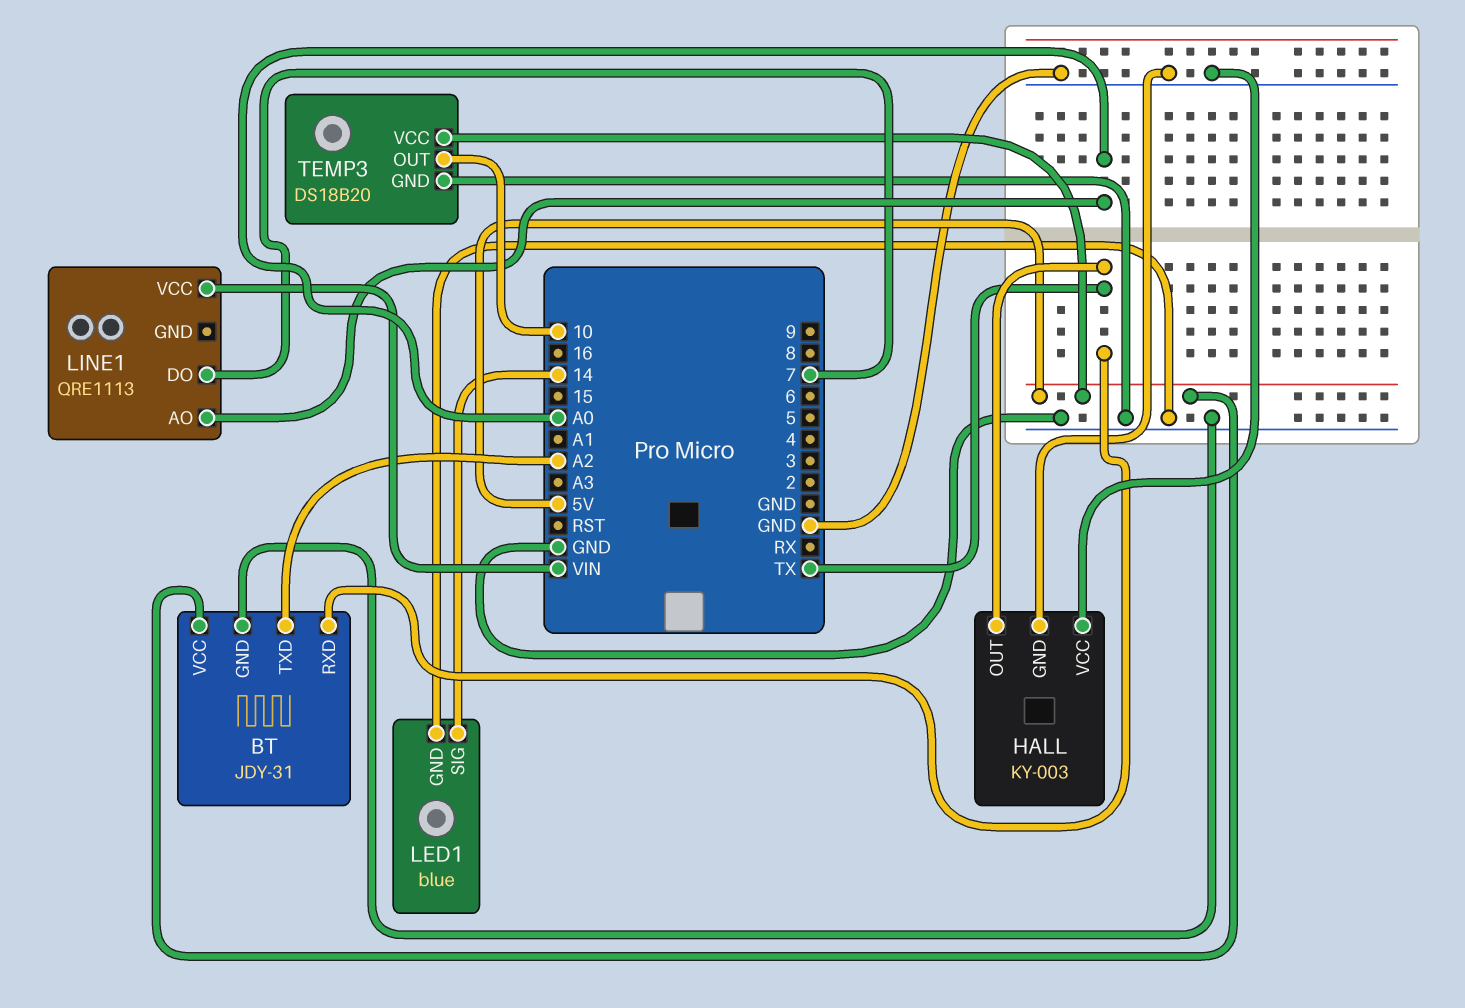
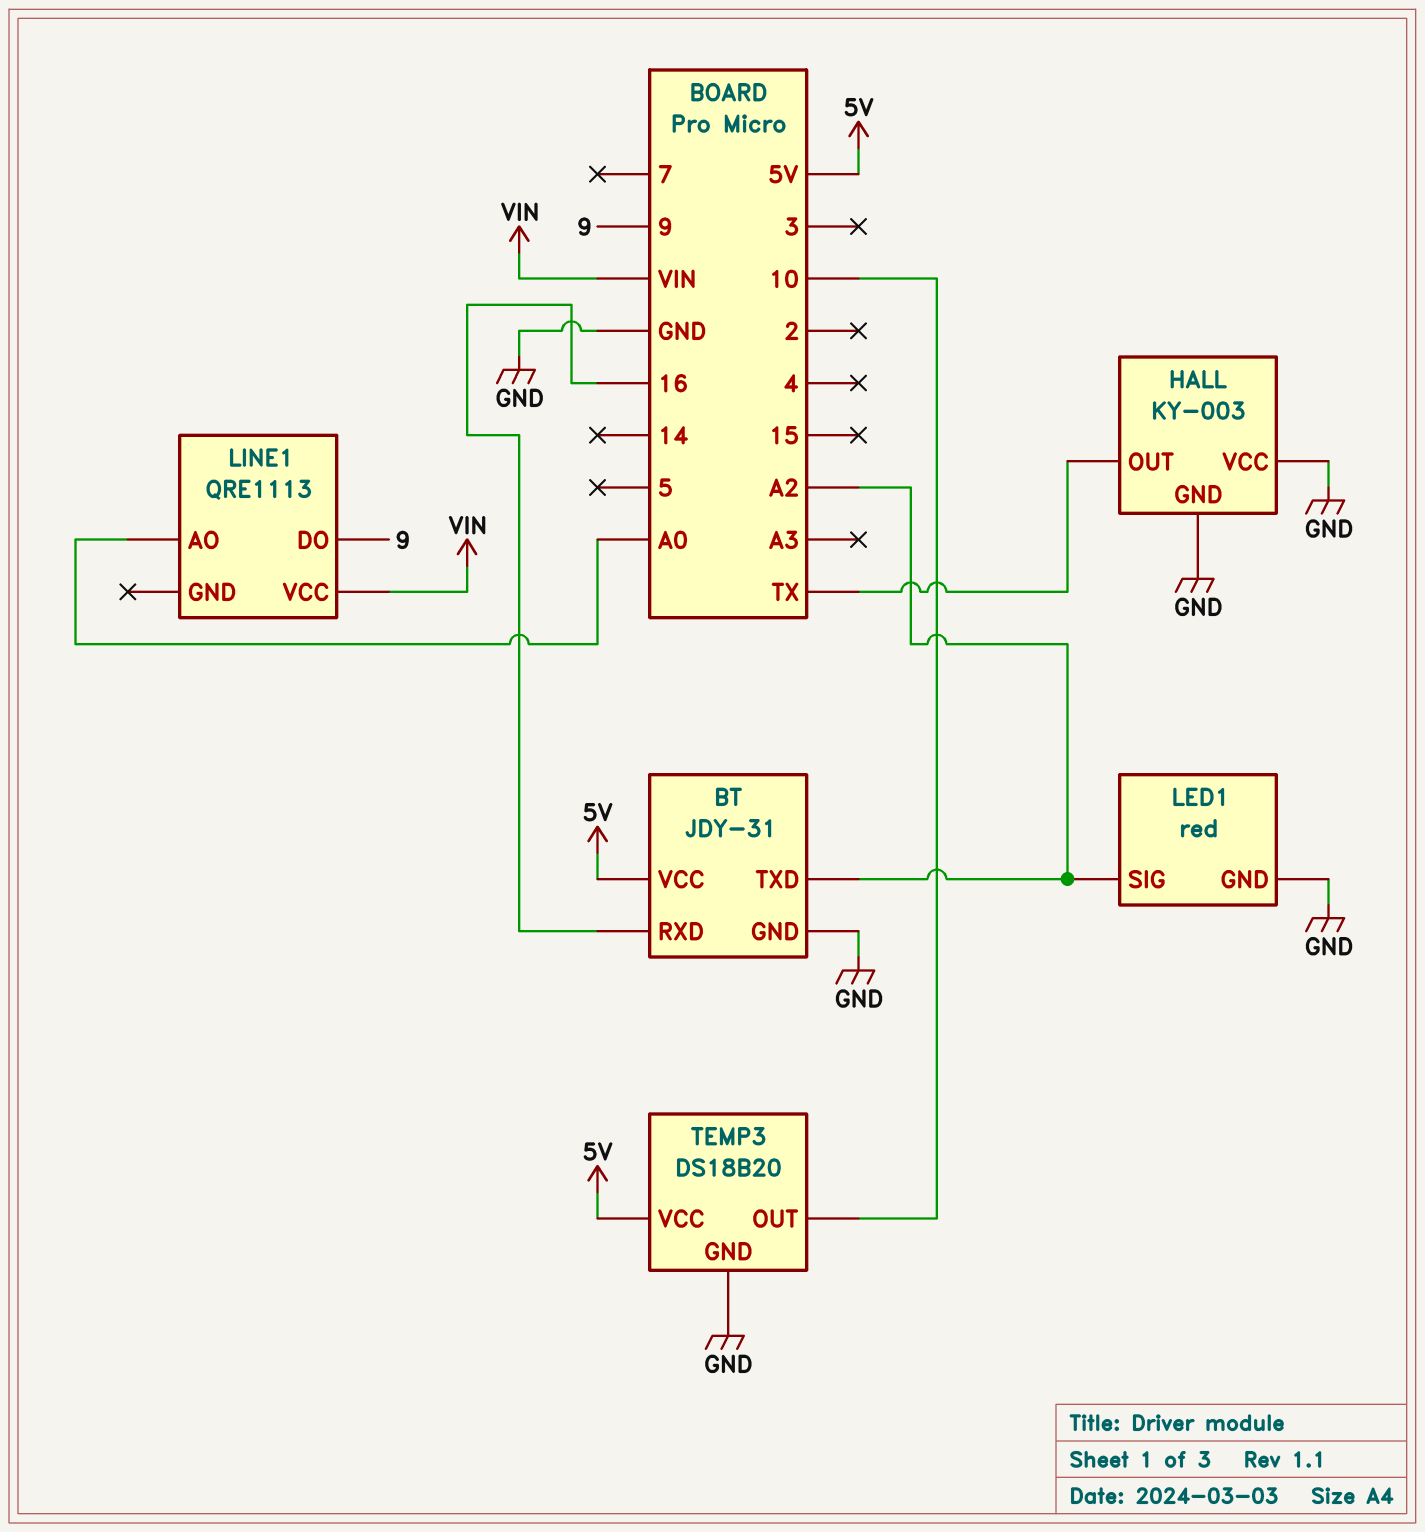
BT pin RXD: TX -> 16
LED1: blue -> red
LED1 pin SIG: 14 -> A2
LINE1 pin DO: 7 -> 9

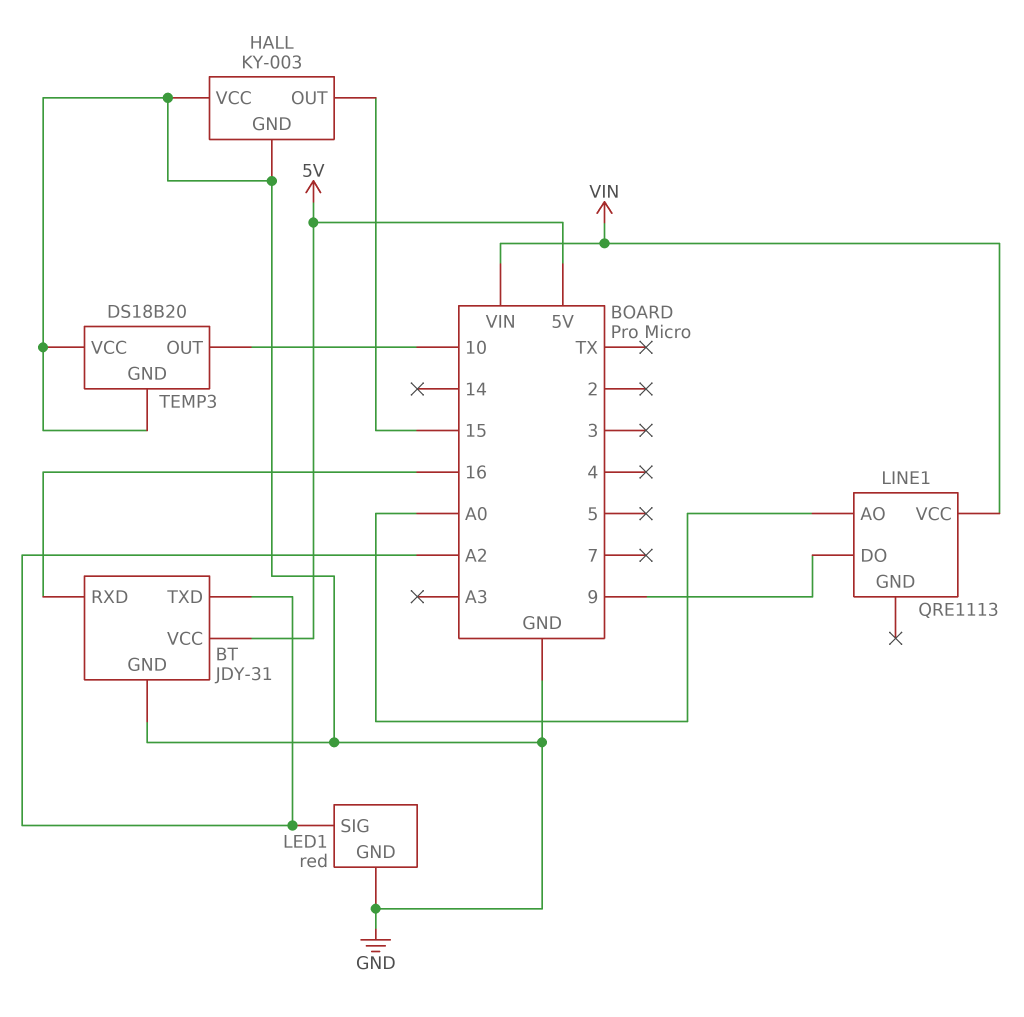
HALL pin OUT: TX -> 15
TEMP3 pin VCC: 5V -> GND

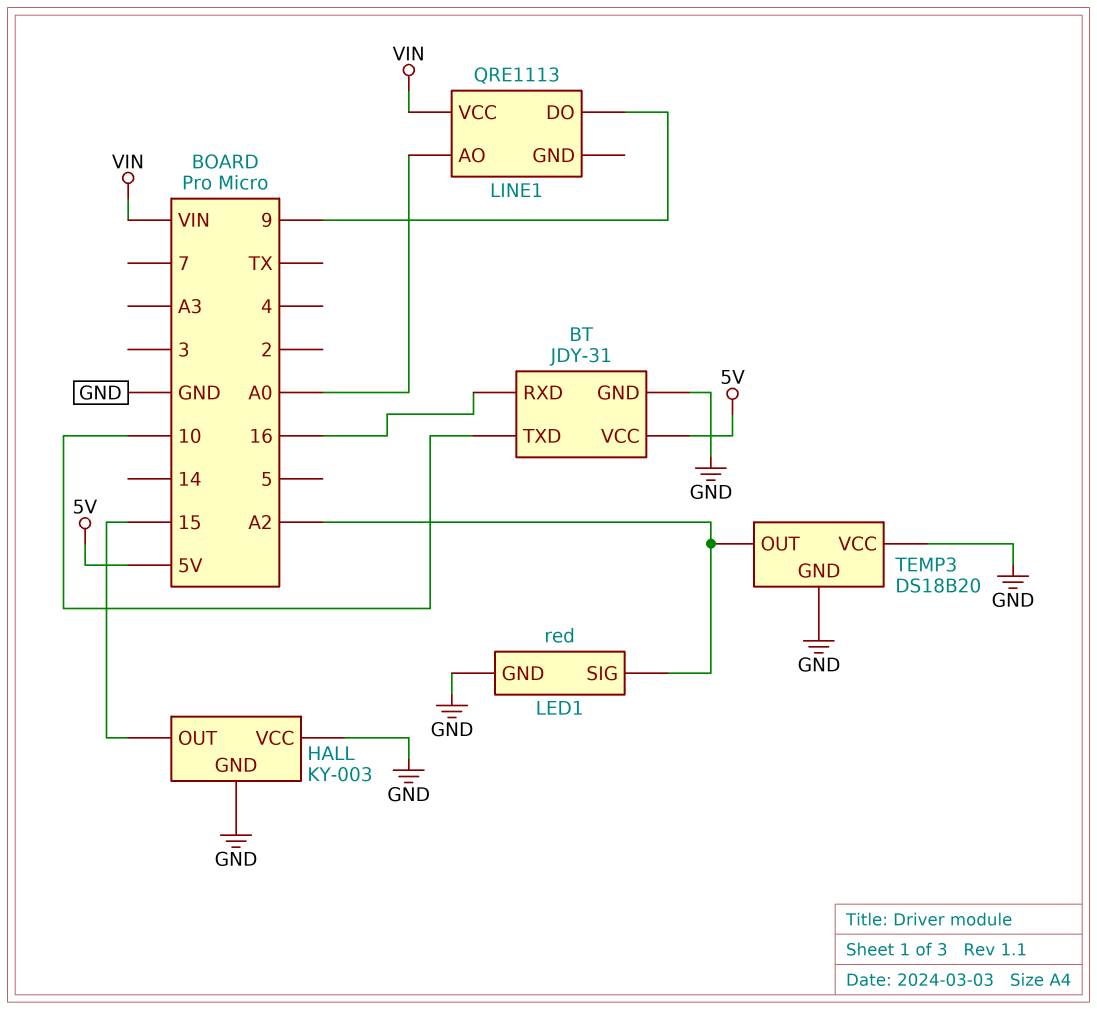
BT pin TXD: A2 -> 10
TEMP3 pin OUT: 10 -> A2

